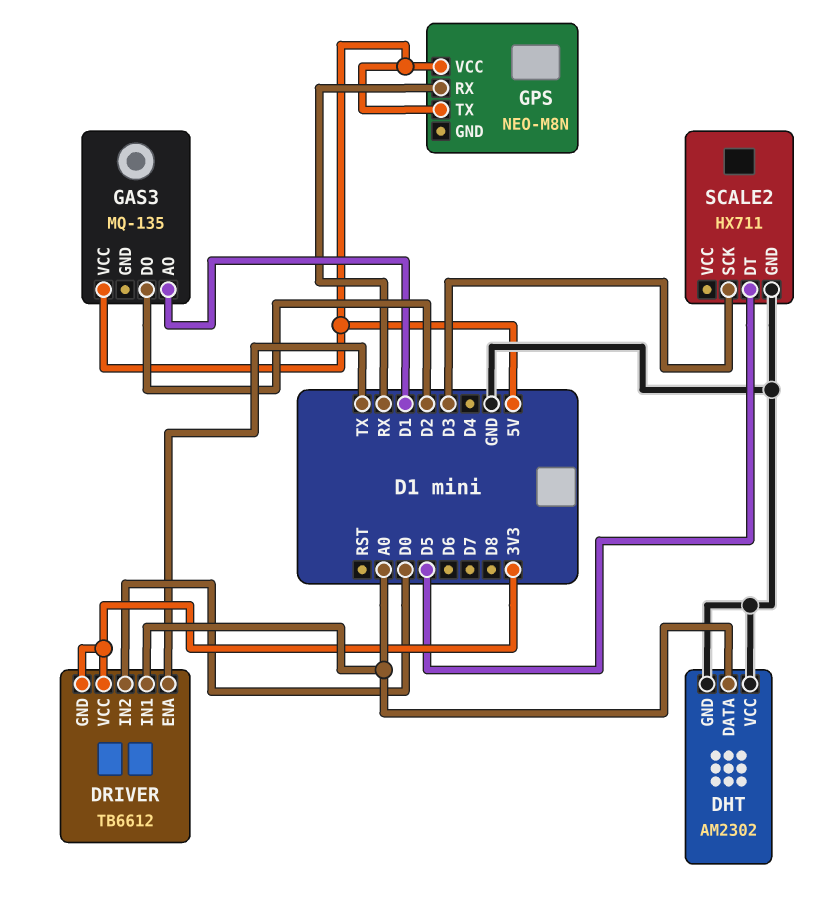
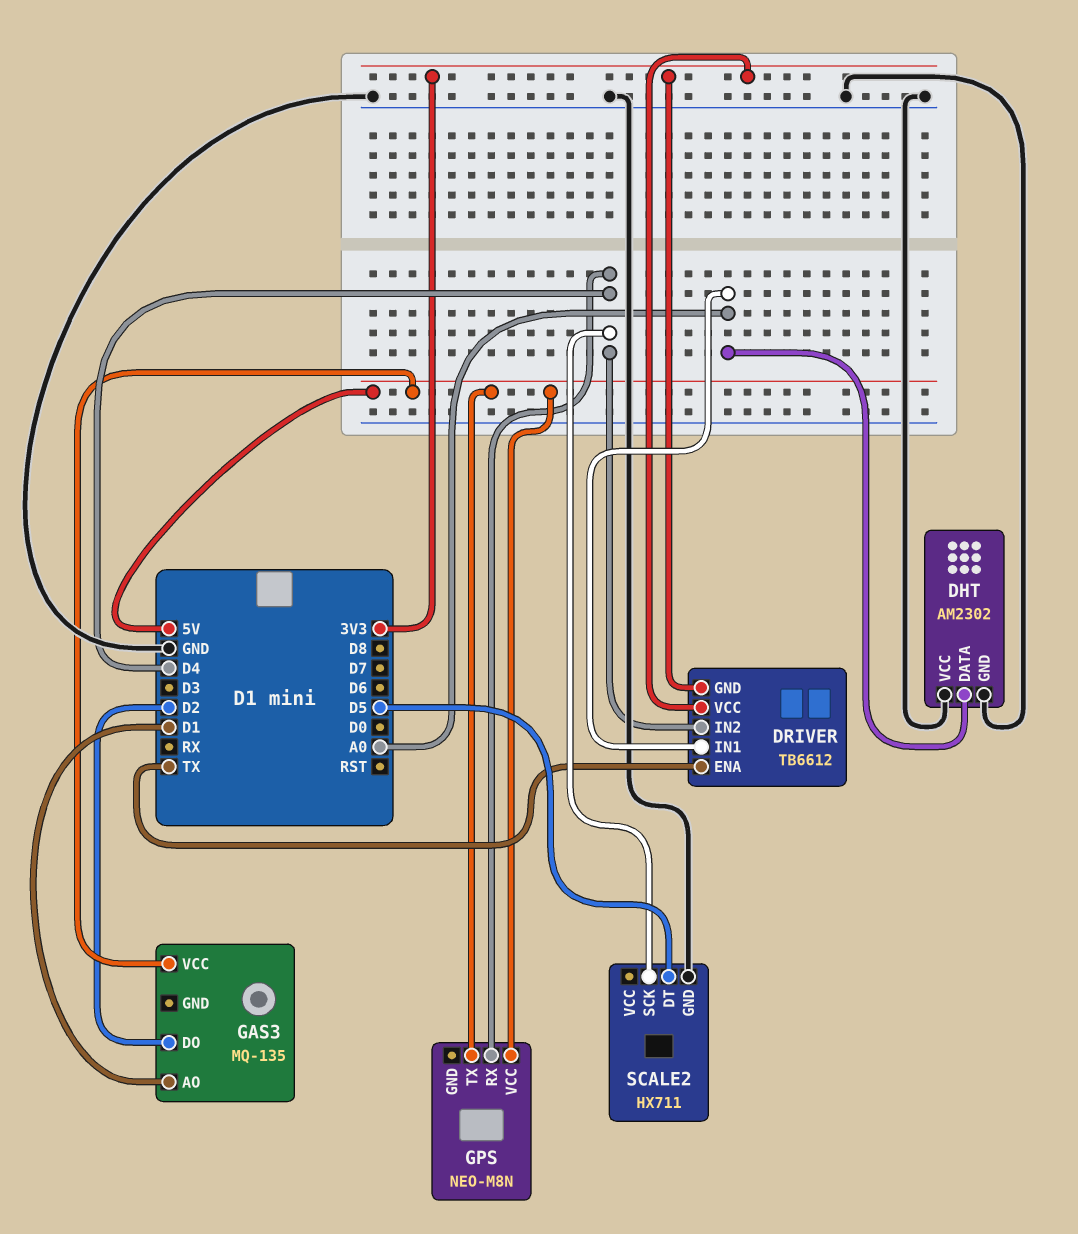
DRIVER pin IN2: D0 -> D4
GPS pin RX: RX -> D4
SCALE2 pin SCK: D3 -> D4

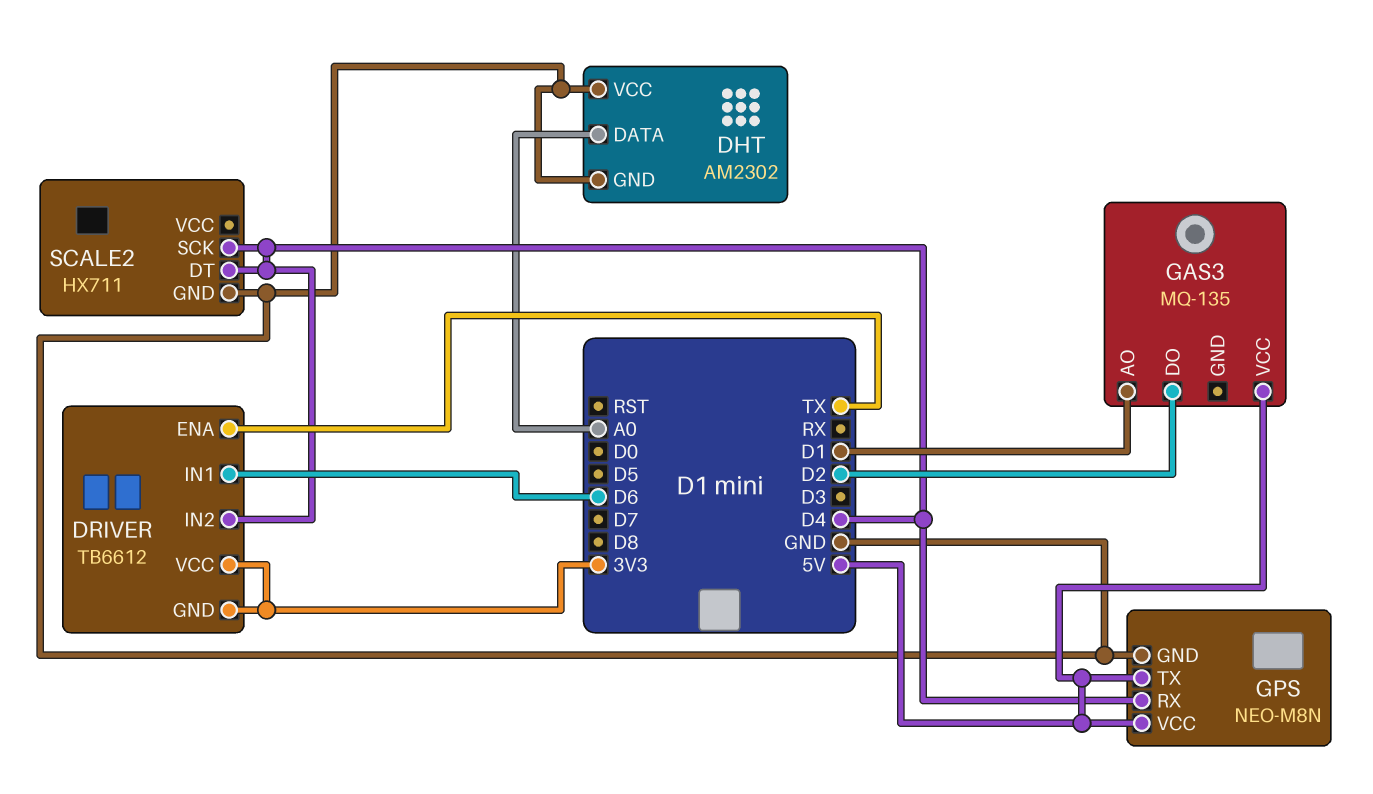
DRIVER pin IN1: A0 -> D6
GPS pin GND: none -> GND
SCALE2 pin DT: D5 -> D4

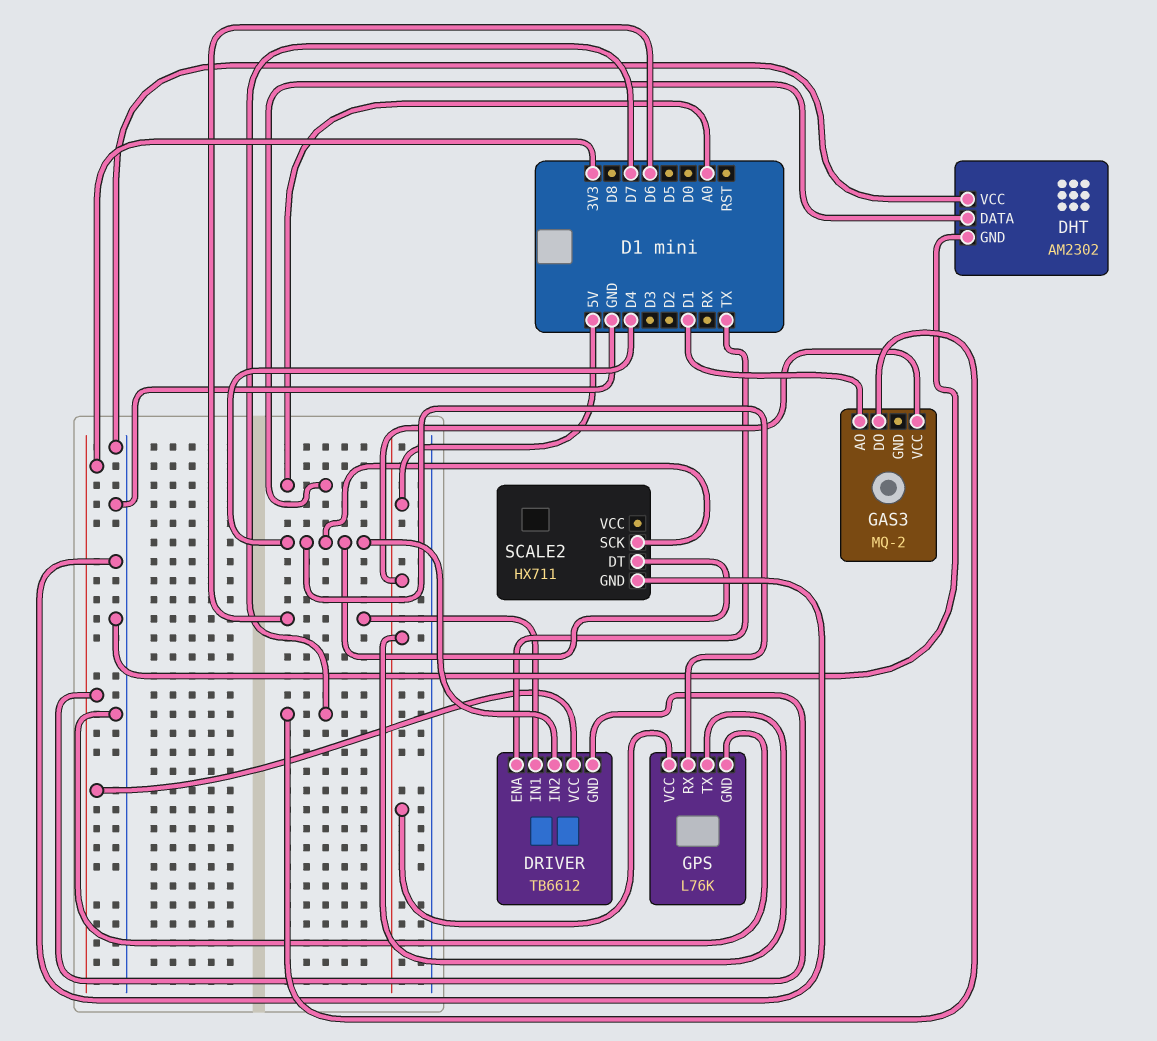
GAS3: MQ-135 -> MQ-2
GAS3 pin DO: D2 -> D7
GPS: NEO-M8N -> L76K

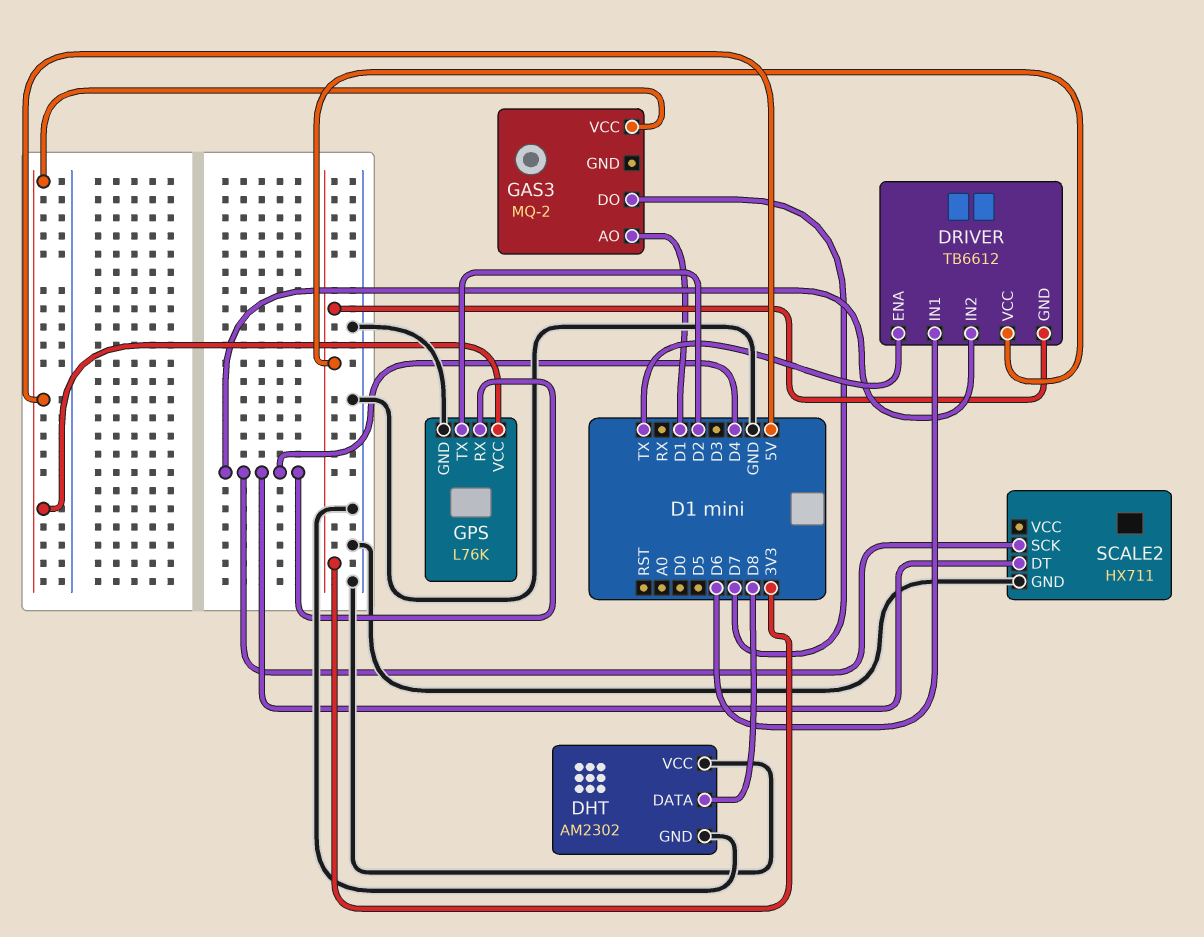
DHT pin DATA: A0 -> D8
GPS pin TX: 5V -> D2

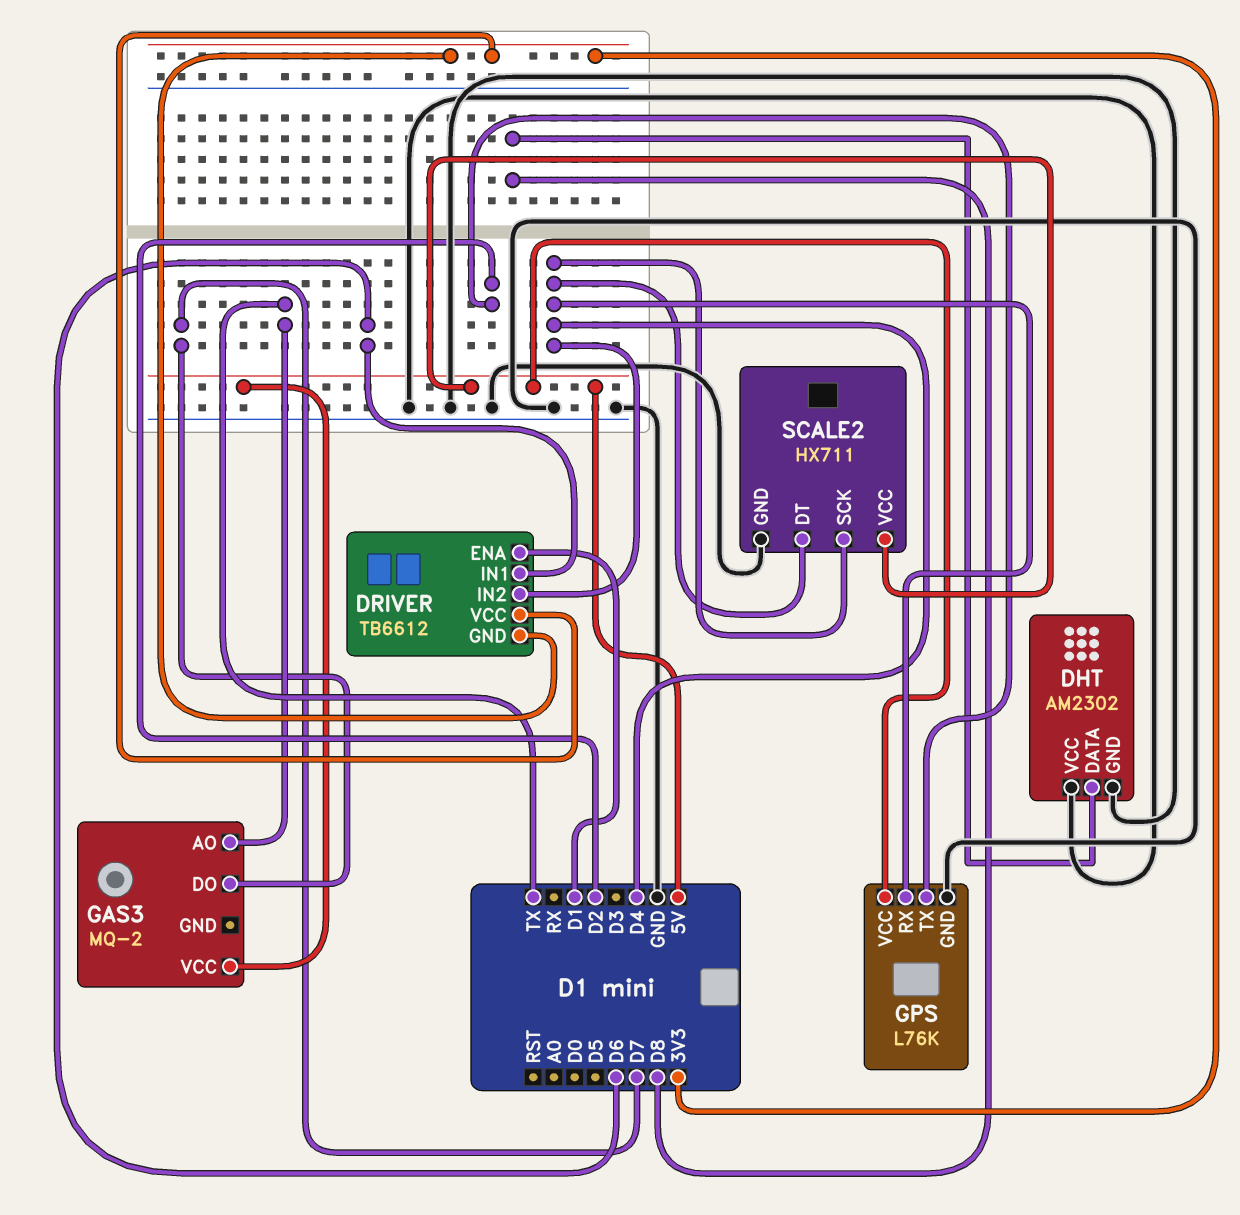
DRIVER pin ENA: TX -> D1
GAS3 pin AO: D1 -> TX
SCALE2 pin VCC: none -> 5V

